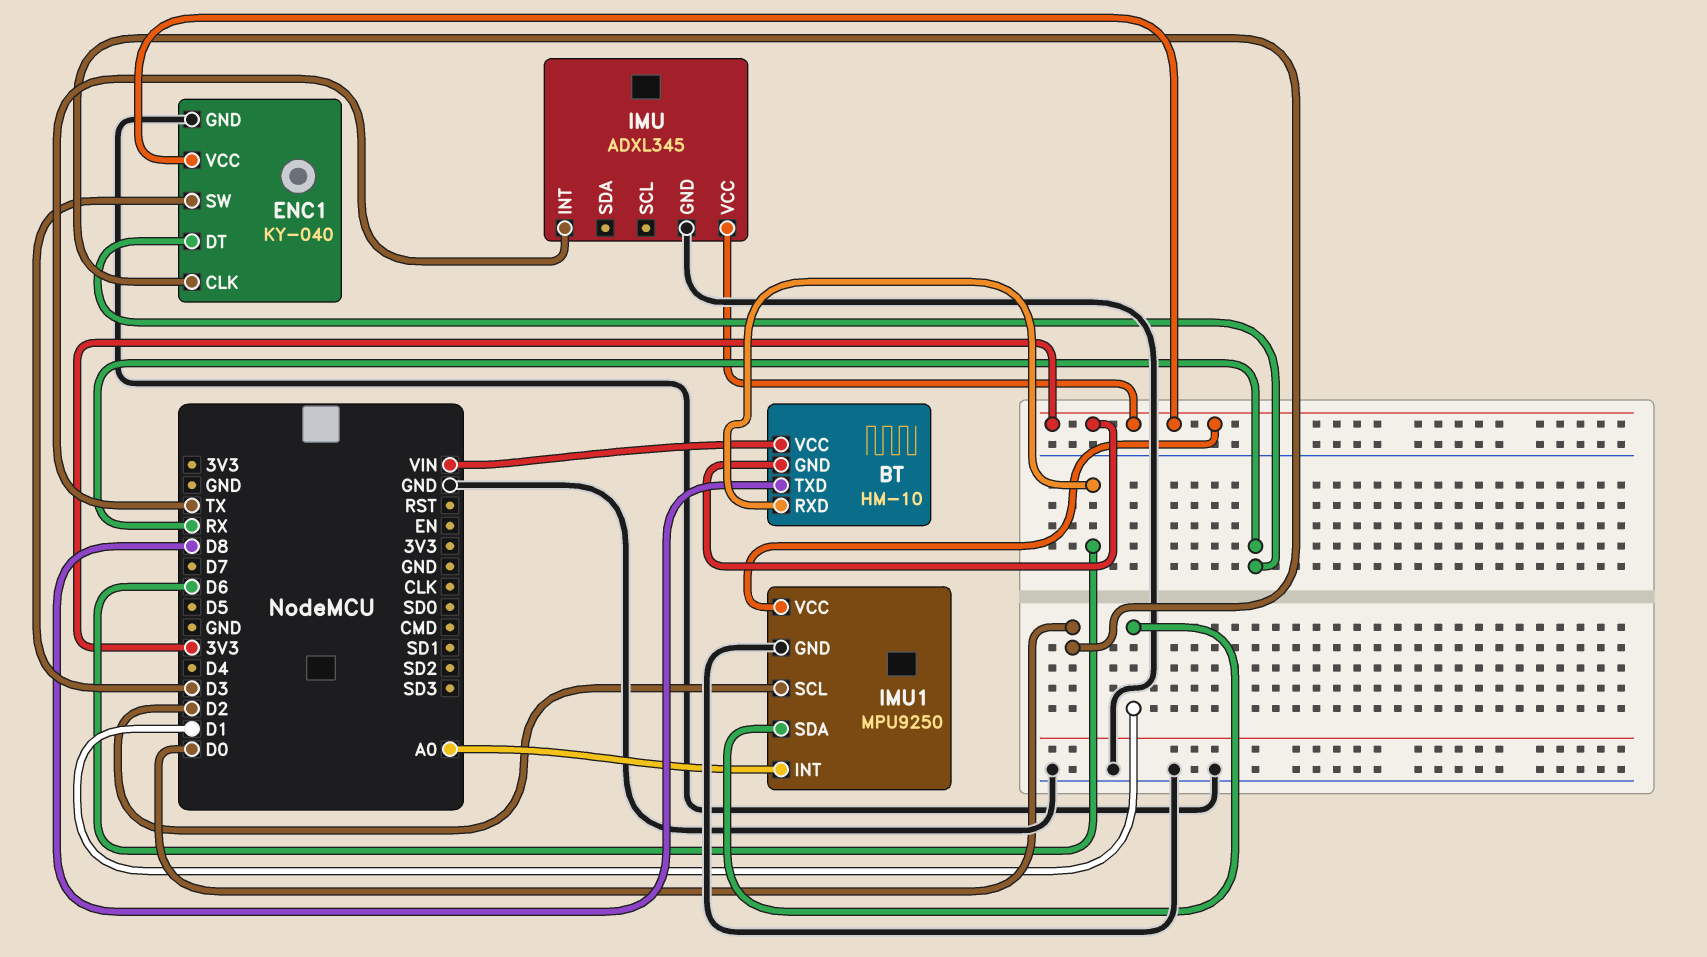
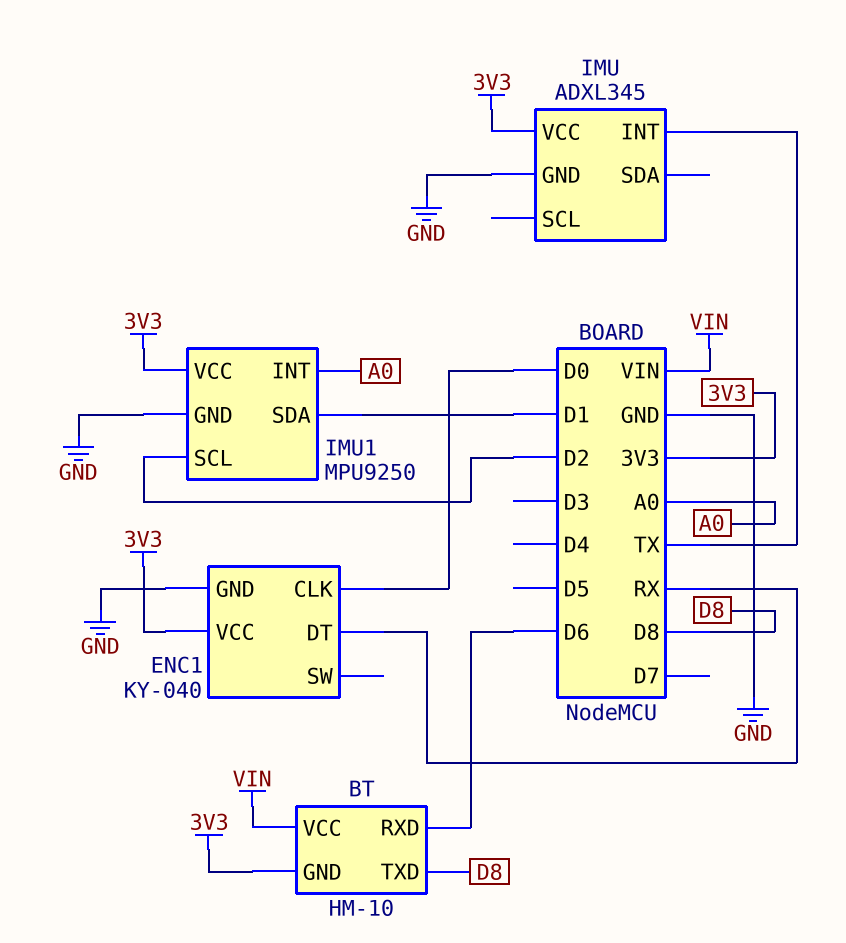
ENC1 pin SW: D3 -> none

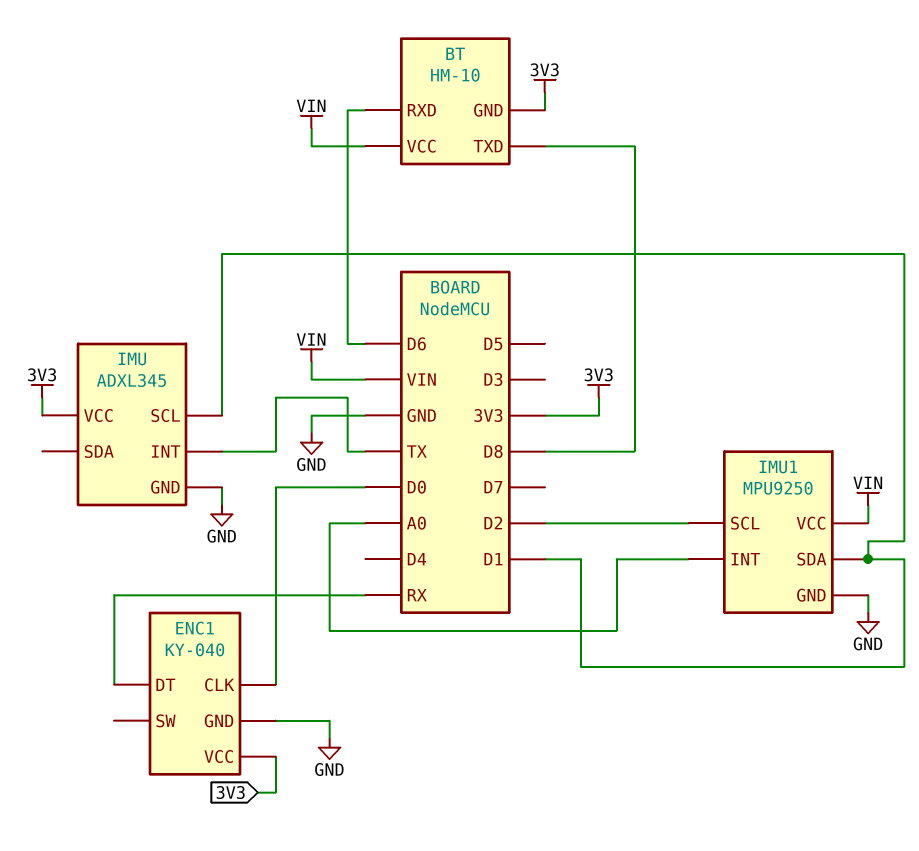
IMU pin SCL: none -> D1
IMU1 pin VCC: 3V3 -> VIN

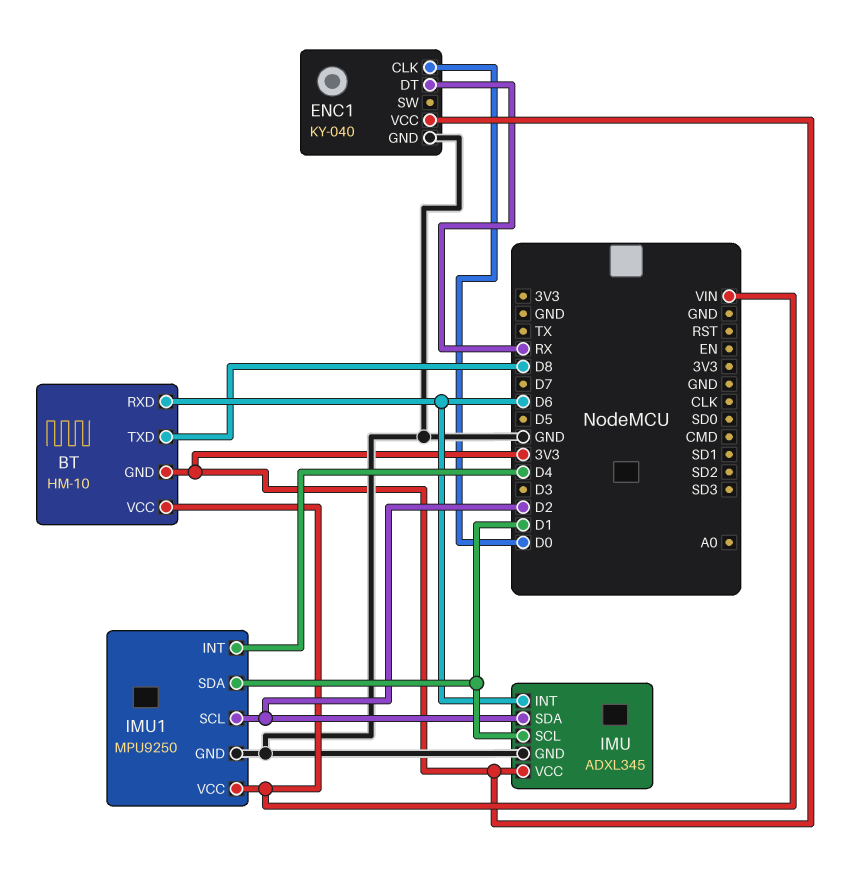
IMU pin INT: TX -> D6
IMU pin SDA: none -> D2
IMU1 pin INT: A0 -> D4

